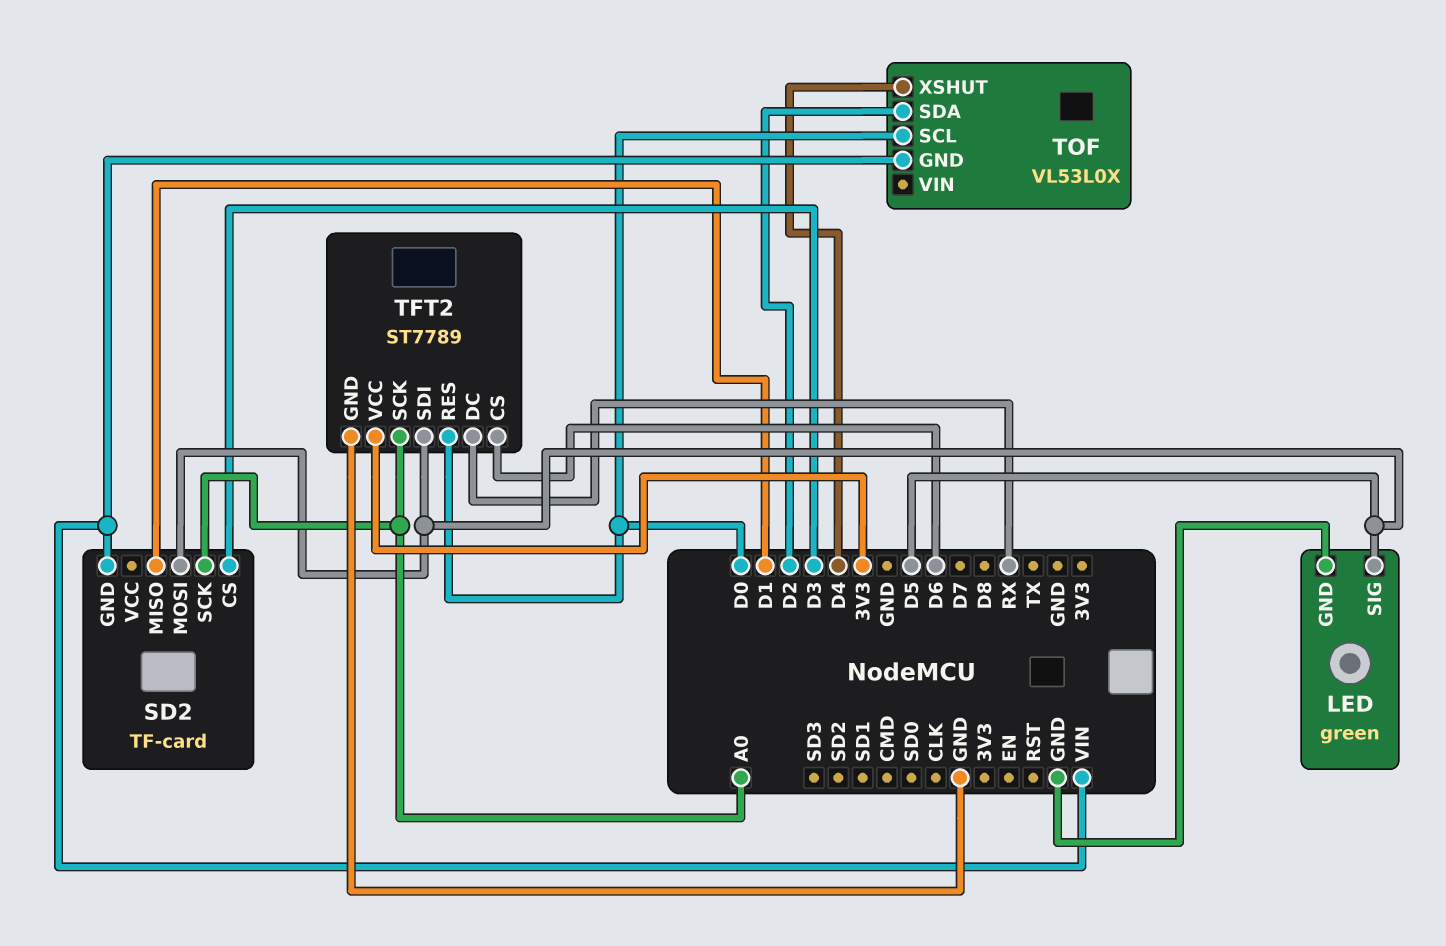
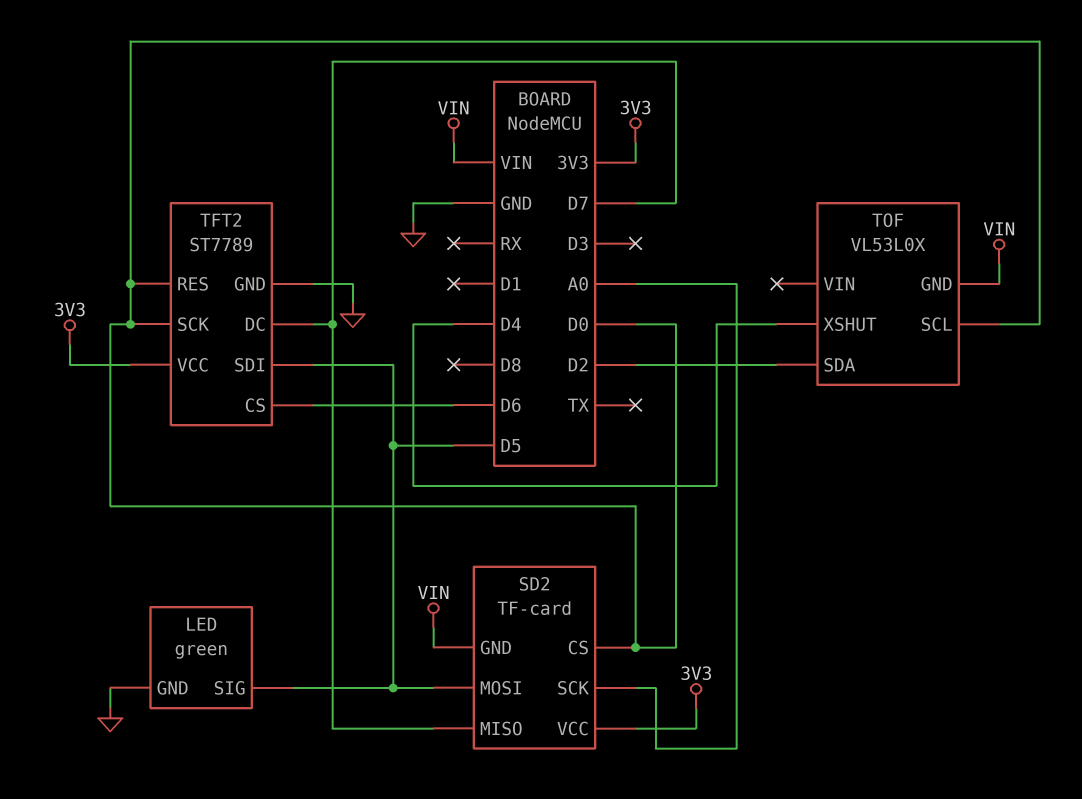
SD2 pin CS: D3 -> D0
SD2 pin MISO: D1 -> D7
SD2 pin VCC: none -> 3V3
TFT2 pin DC: RX -> D7
TFT2 pin SCK: A0 -> D0

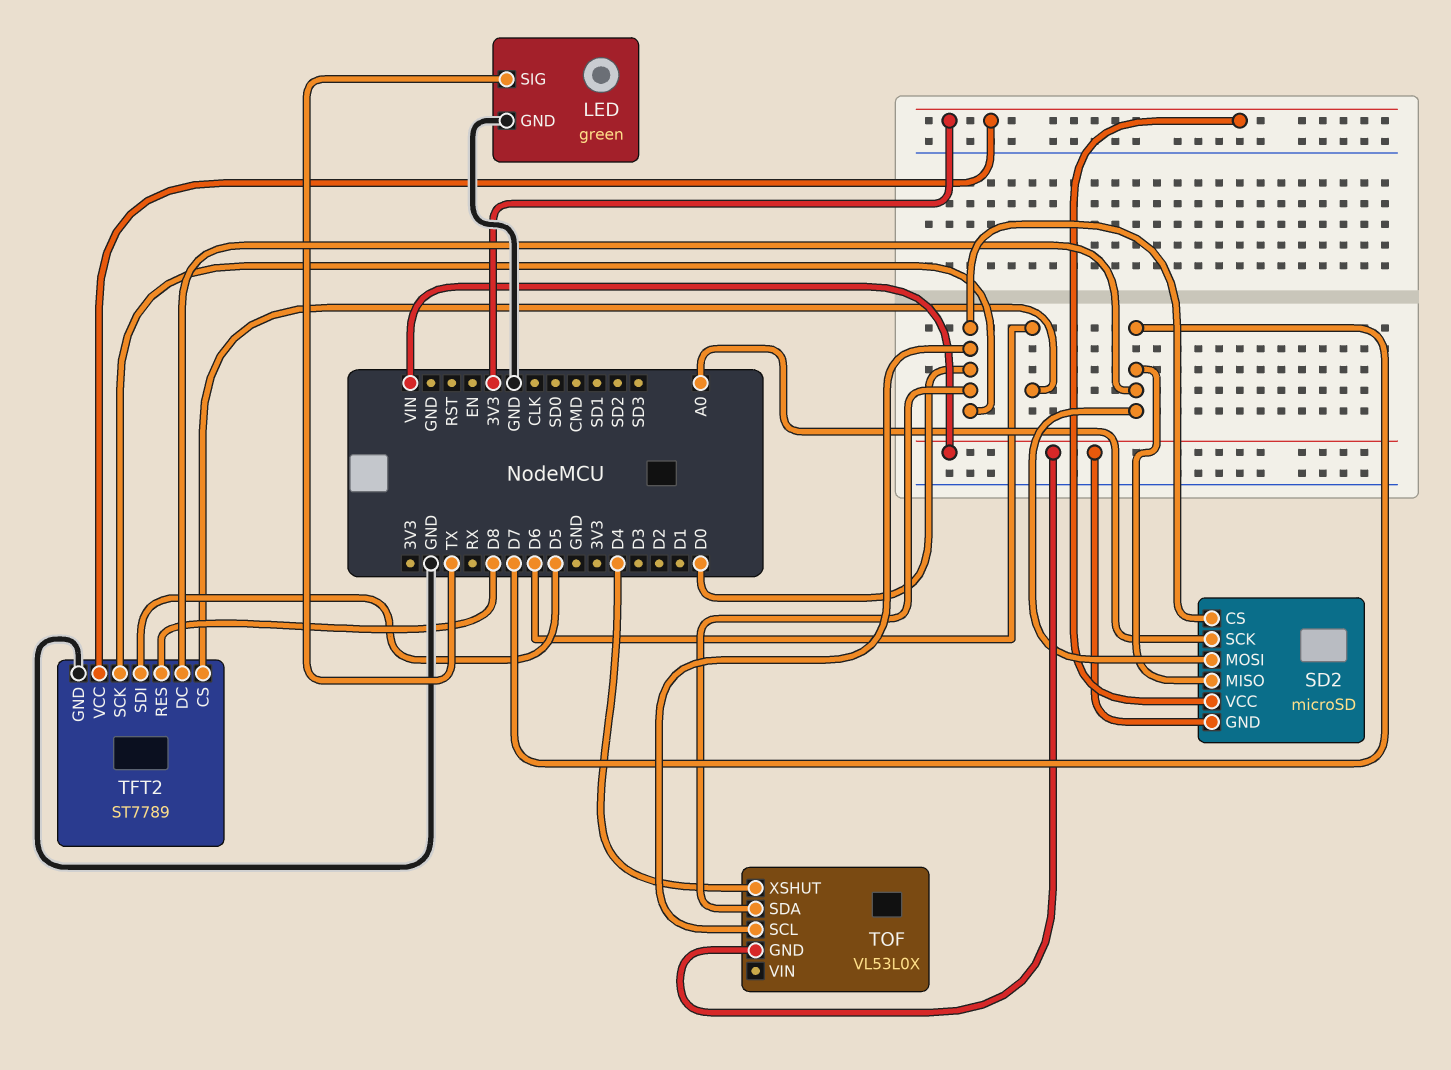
LED pin SIG: D5 -> TX
SD2: TF-card -> microSD
SD2 pin MOSI: D5 -> D7
TFT2 pin RES: D0 -> D8
TOF pin SDA: D2 -> D0

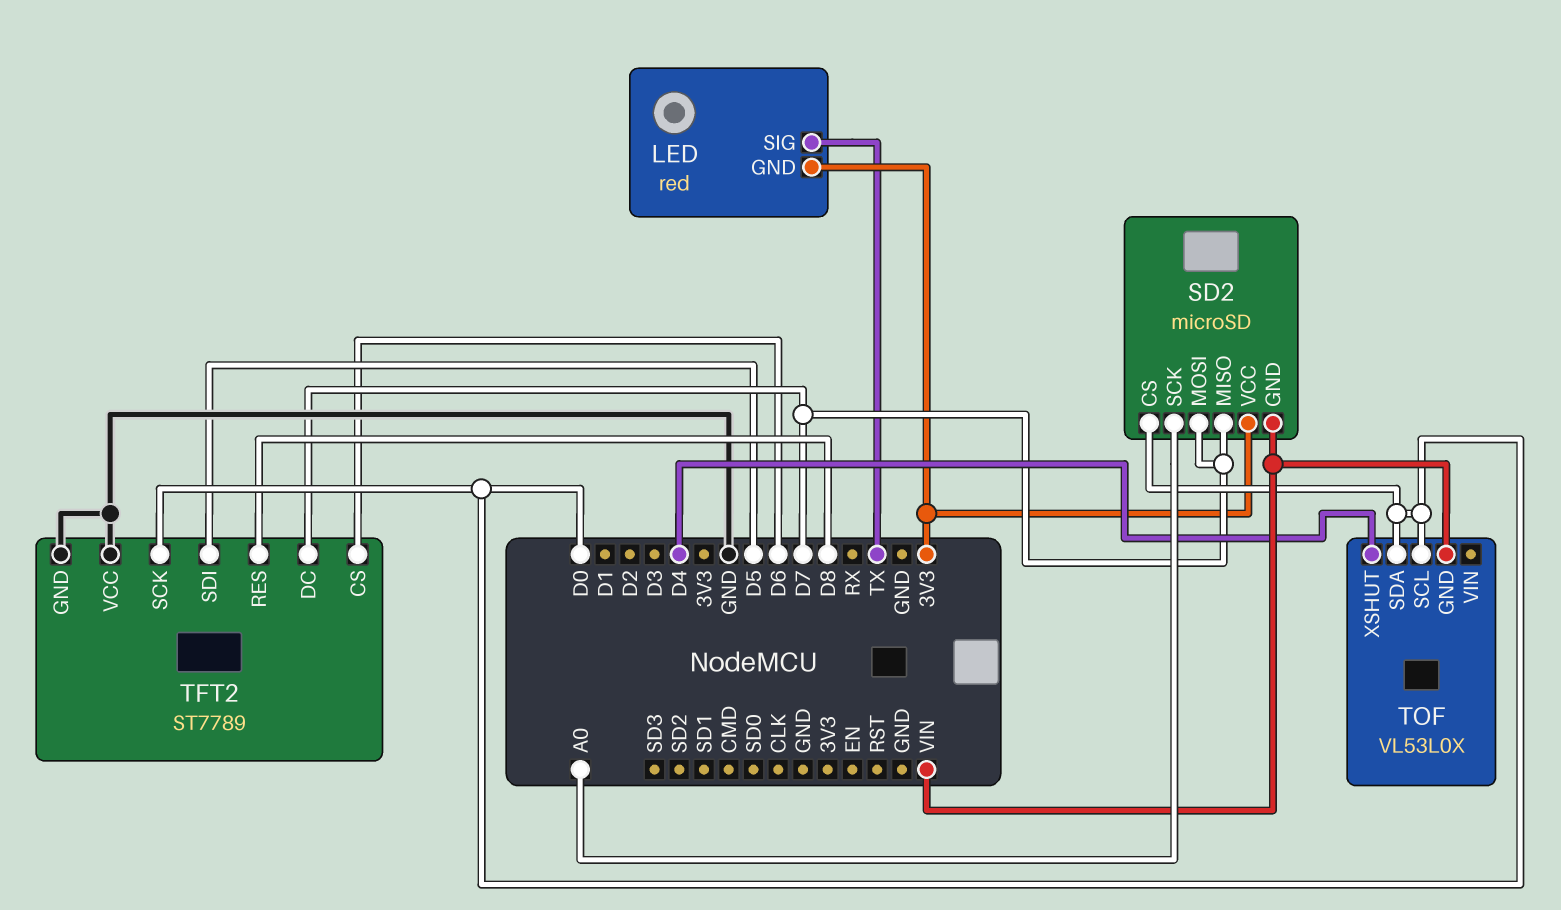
LED: green -> red
LED pin GND: GND -> 3V3
TFT2 pin VCC: 3V3 -> GND

